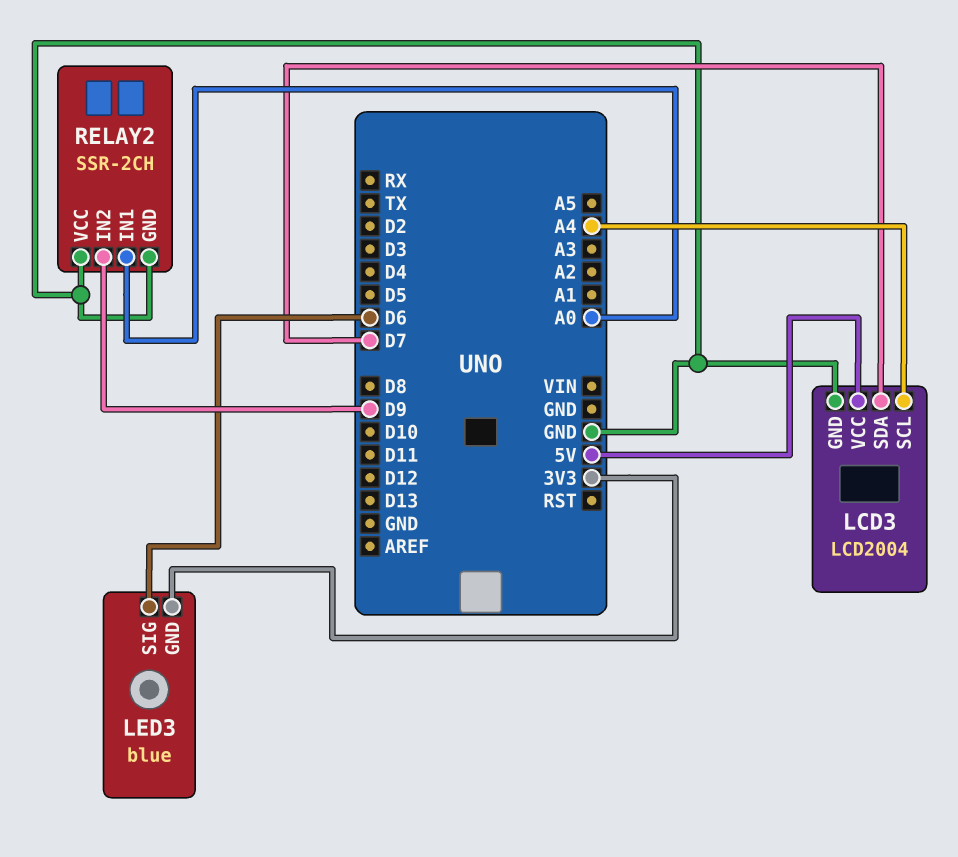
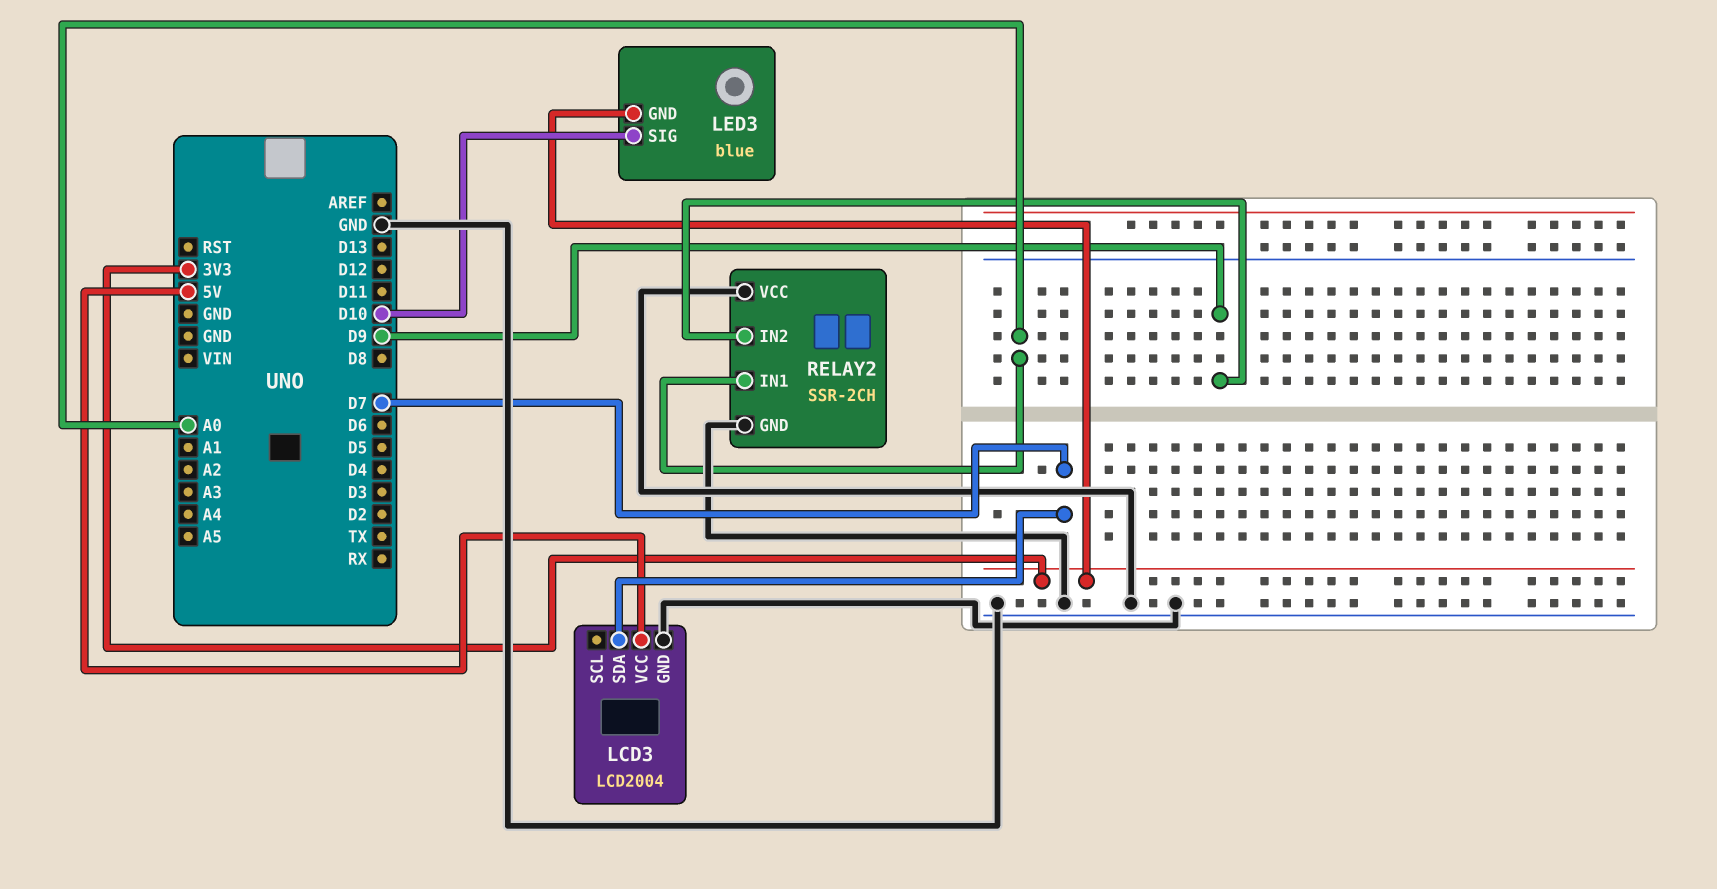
LCD3 pin SCL: A4 -> none
LED3 pin SIG: D6 -> D10

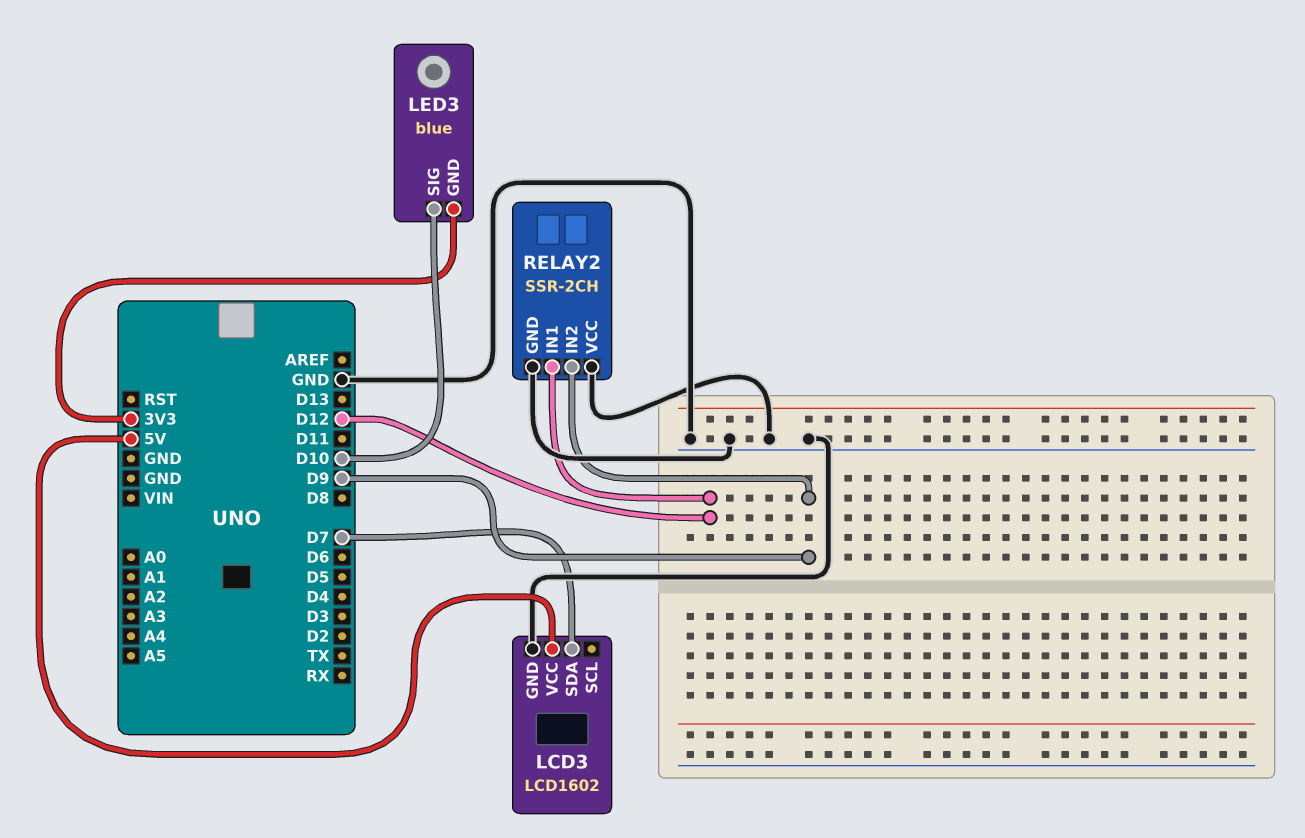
LCD3: LCD2004 -> LCD1602
RELAY2 pin IN1: A0 -> D12

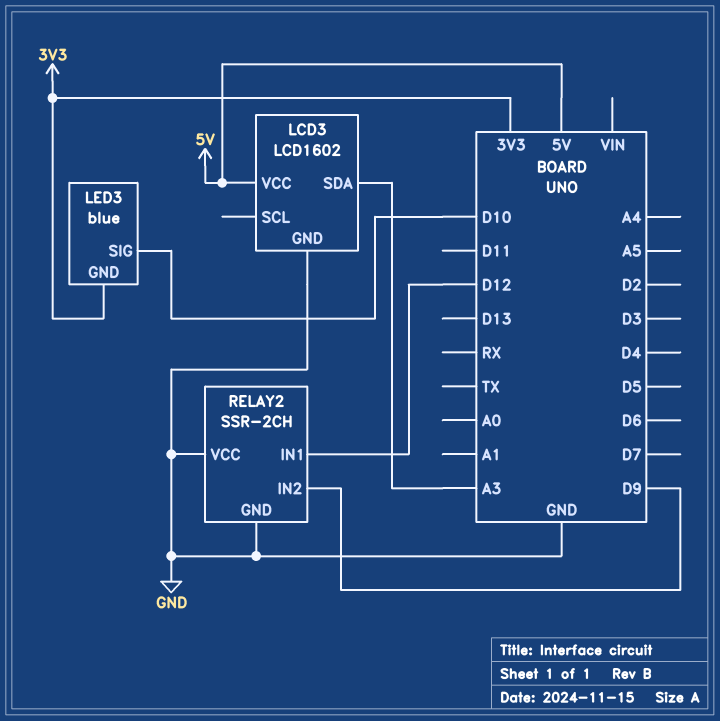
LCD3 pin SDA: D7 -> A3

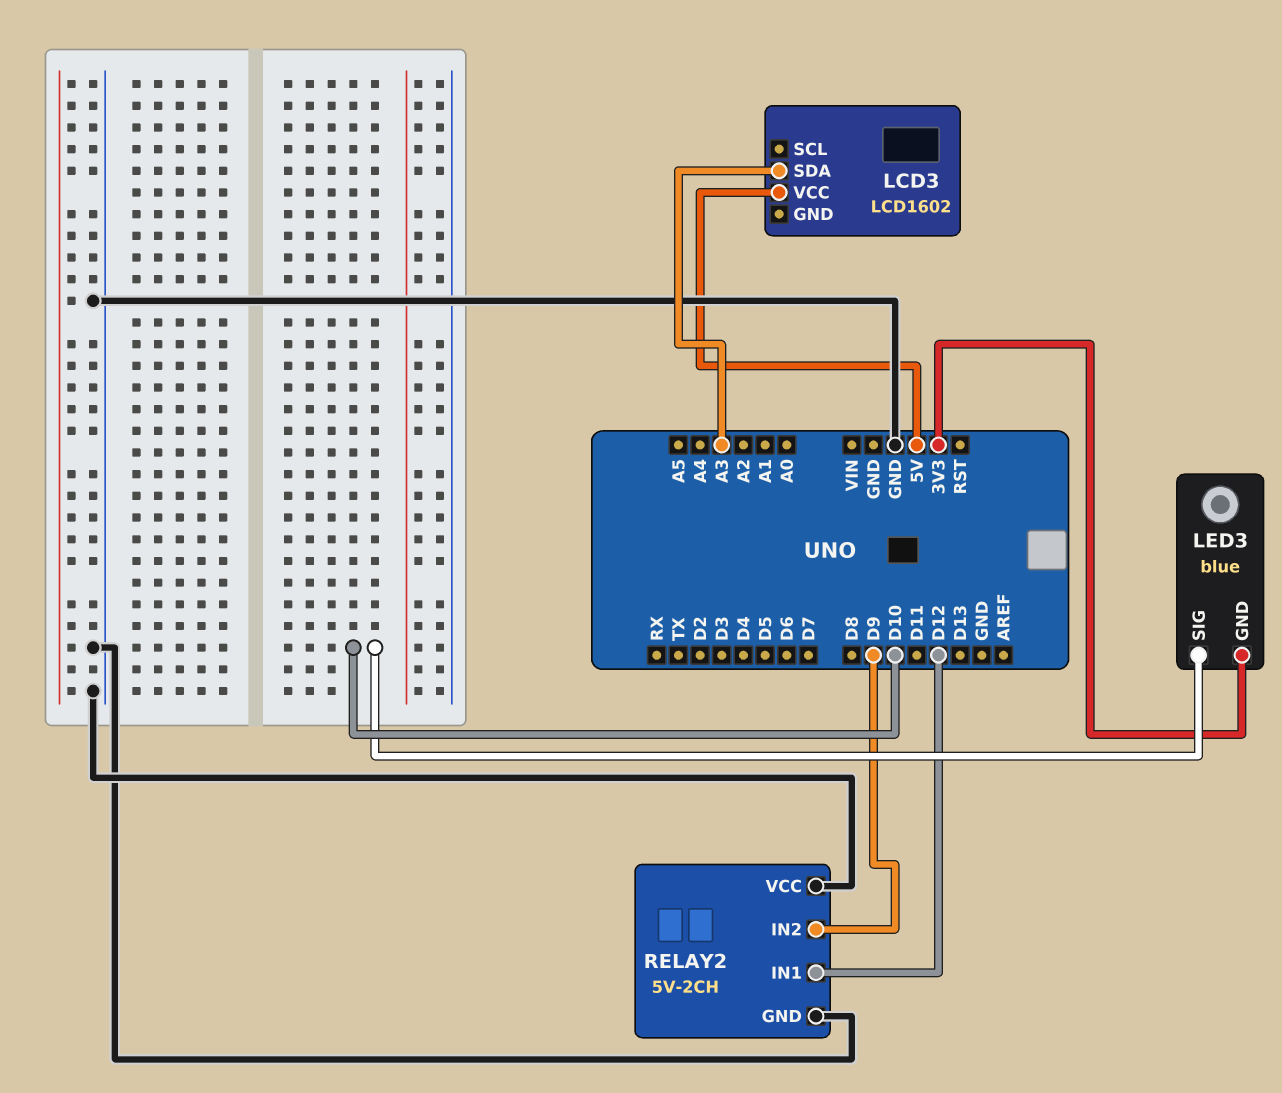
LCD3 pin GND: GND -> none
RELAY2: SSR-2CH -> 5V-2CH

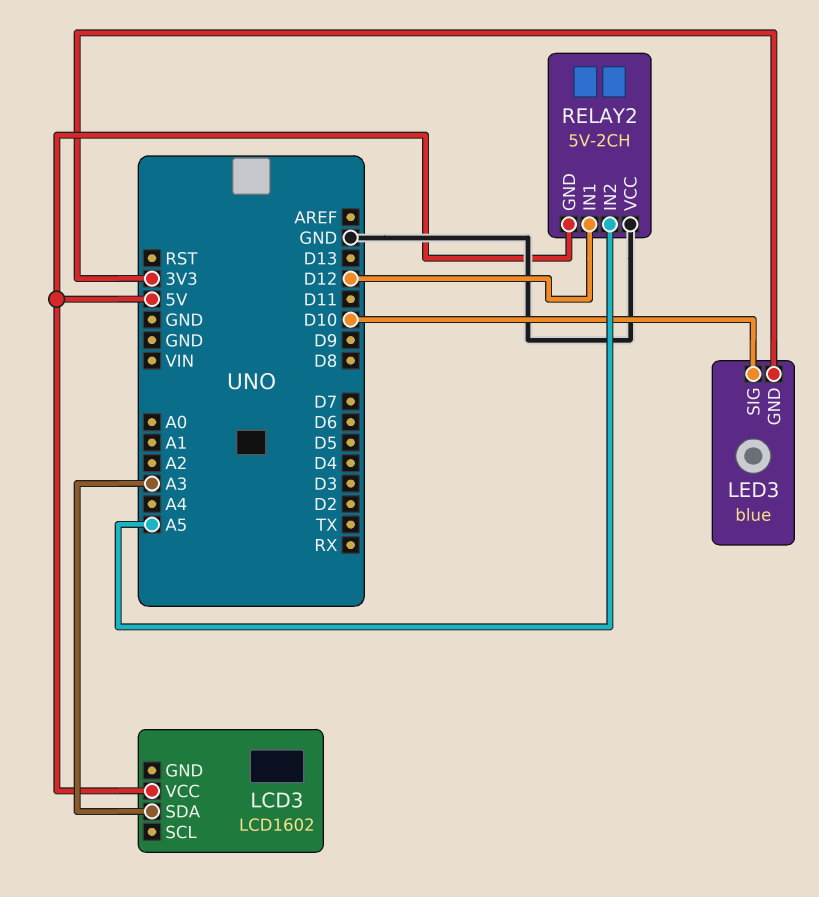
RELAY2 pin GND: GND -> 5V
RELAY2 pin IN2: D9 -> A5

